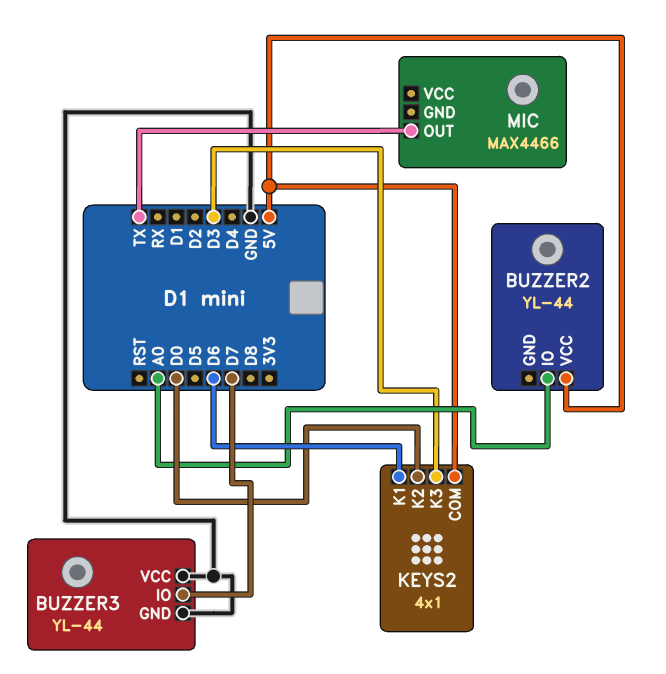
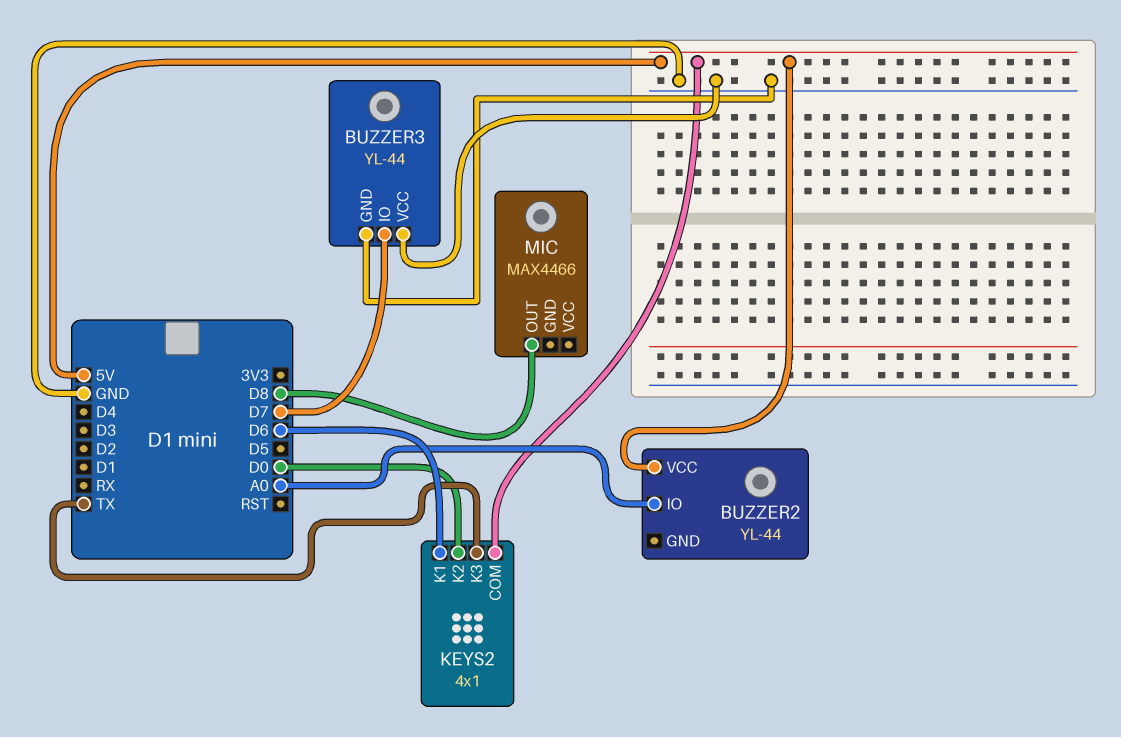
KEYS2 pin K3: D3 -> TX
MIC pin OUT: TX -> D8

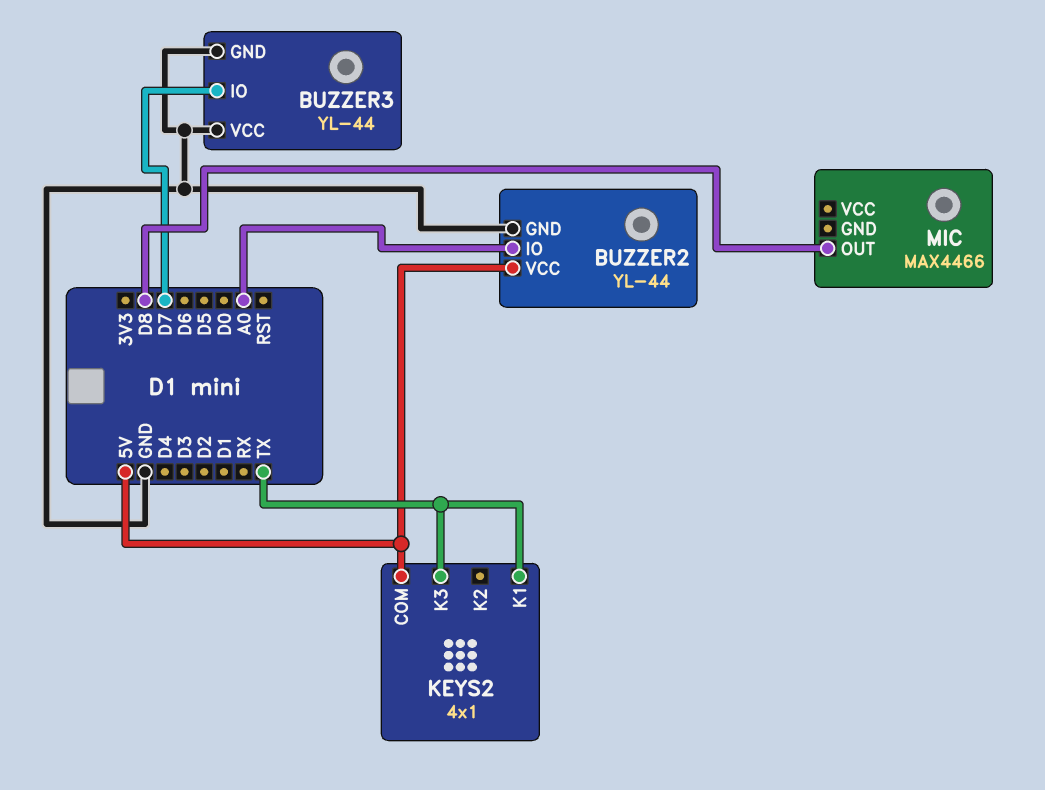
BUZZER2 pin GND: none -> GND
KEYS2 pin K1: D6 -> TX
KEYS2 pin K2: D0 -> none

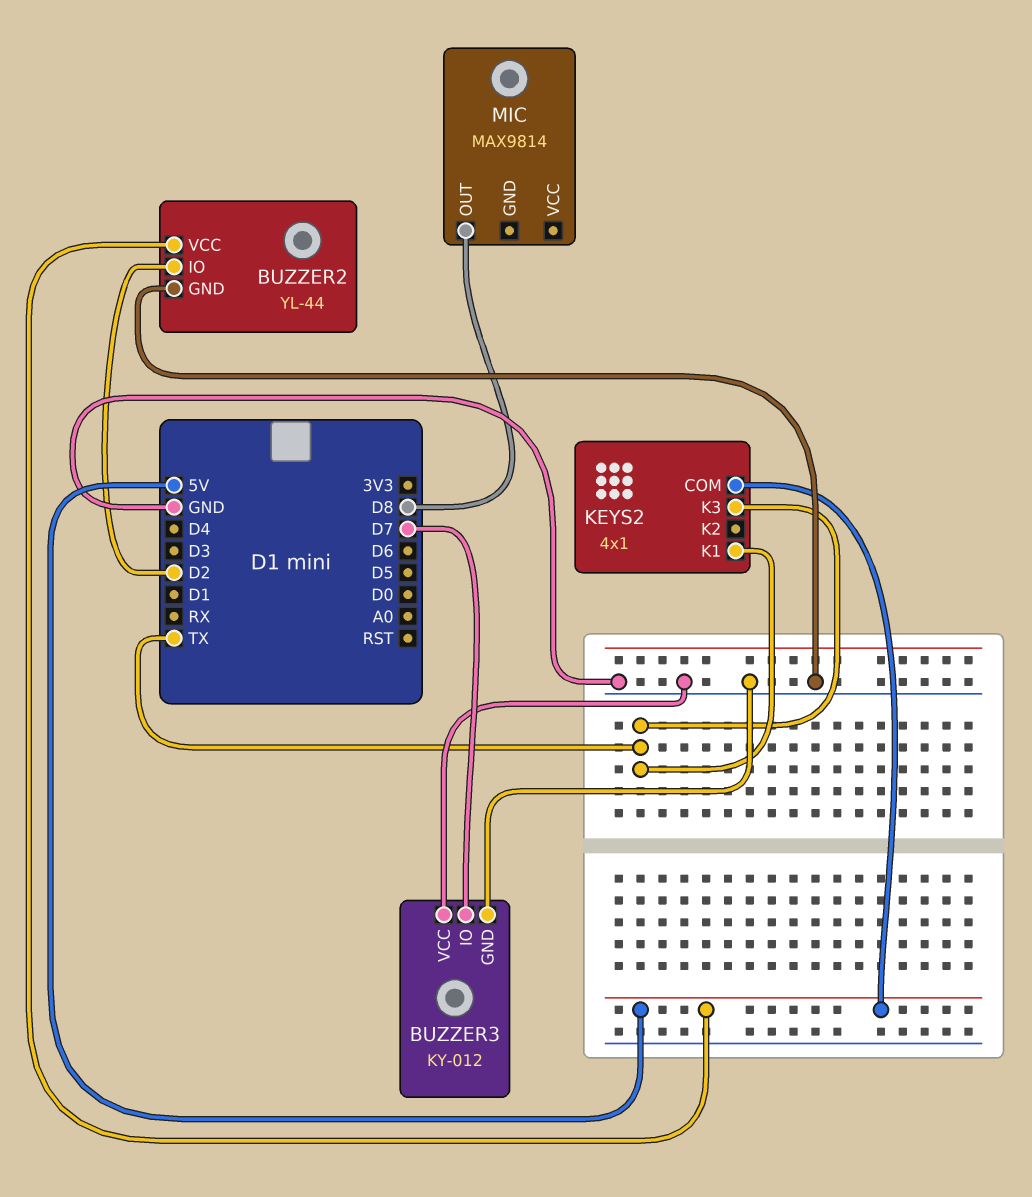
BUZZER2 pin IO: A0 -> D2
BUZZER3: YL-44 -> KY-012
MIC: MAX4466 -> MAX9814

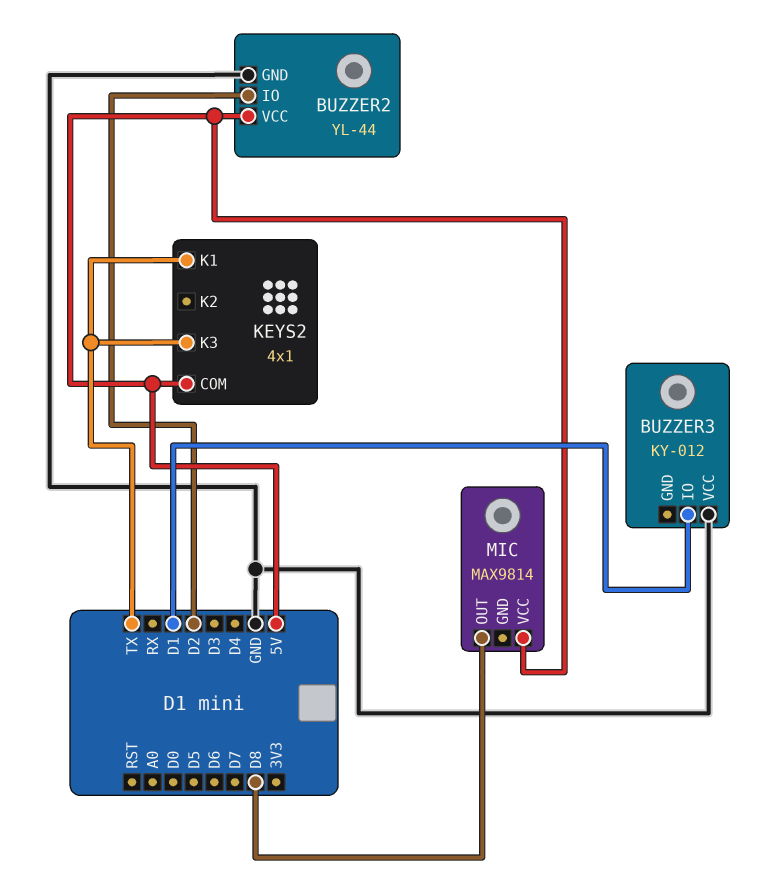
BUZZER3 pin GND: GND -> none
BUZZER3 pin IO: D7 -> D1
MIC pin VCC: none -> 5V

